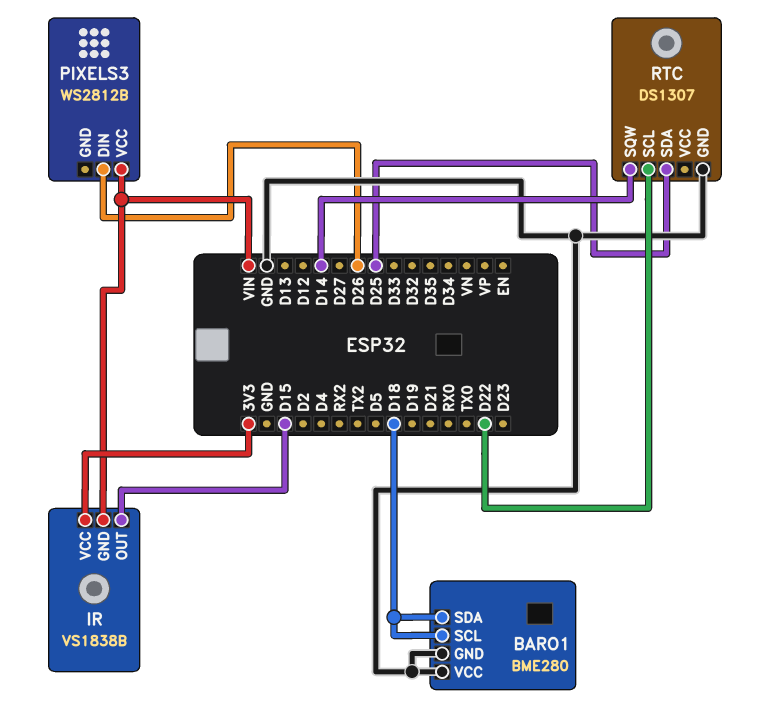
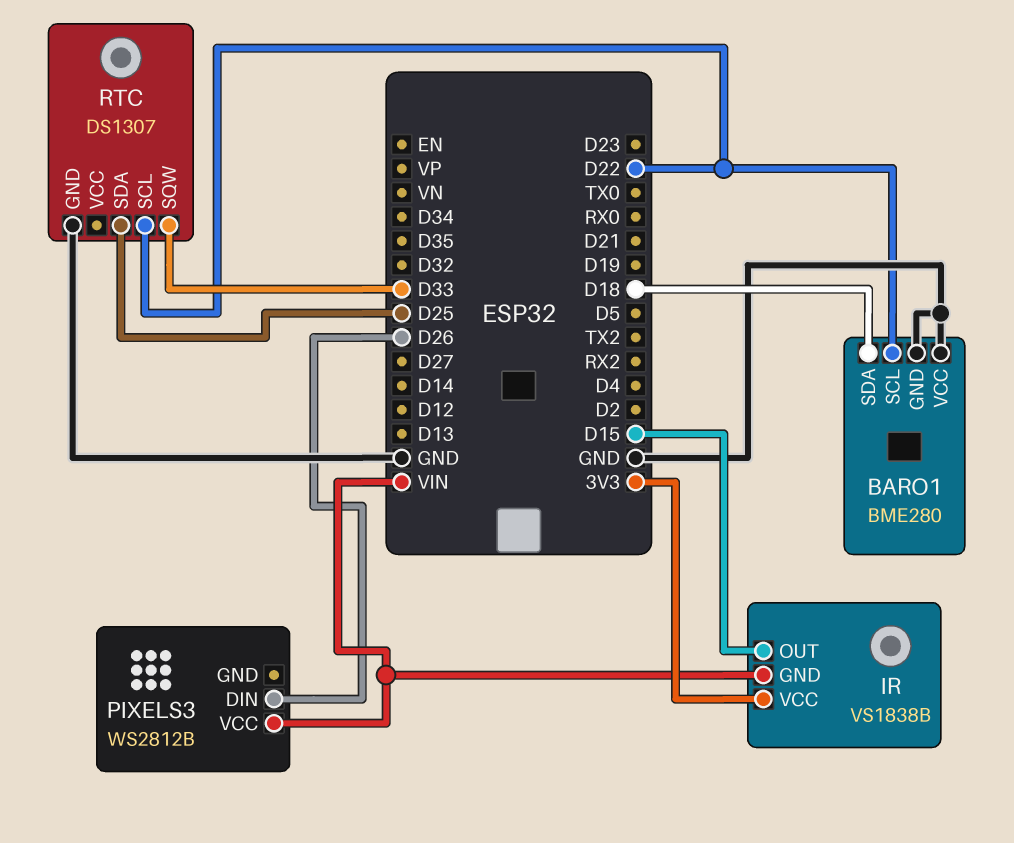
BARO1 pin SCL: D18 -> D22
RTC pin SQW: D14 -> D33

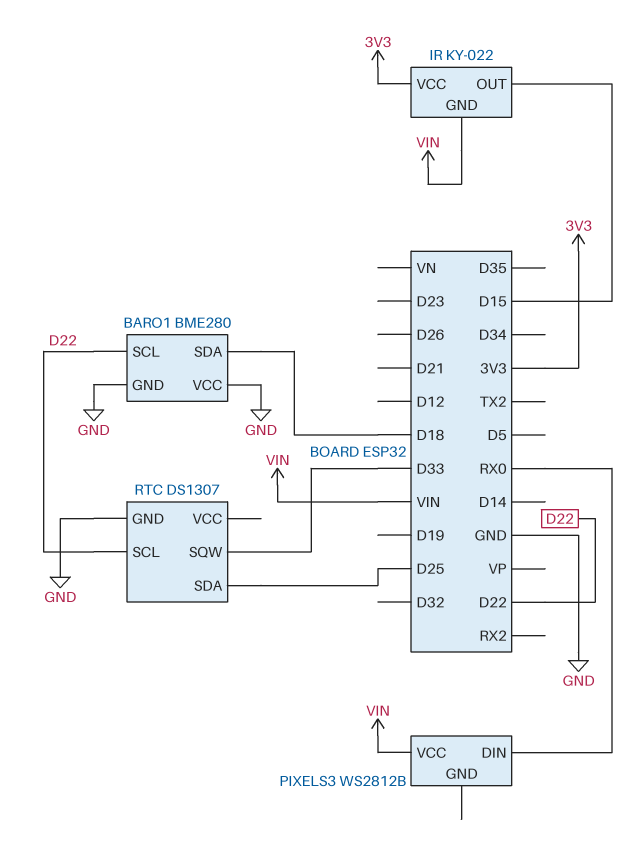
IR: VS1838B -> KY-022
PIXELS3 pin DIN: D26 -> RX0

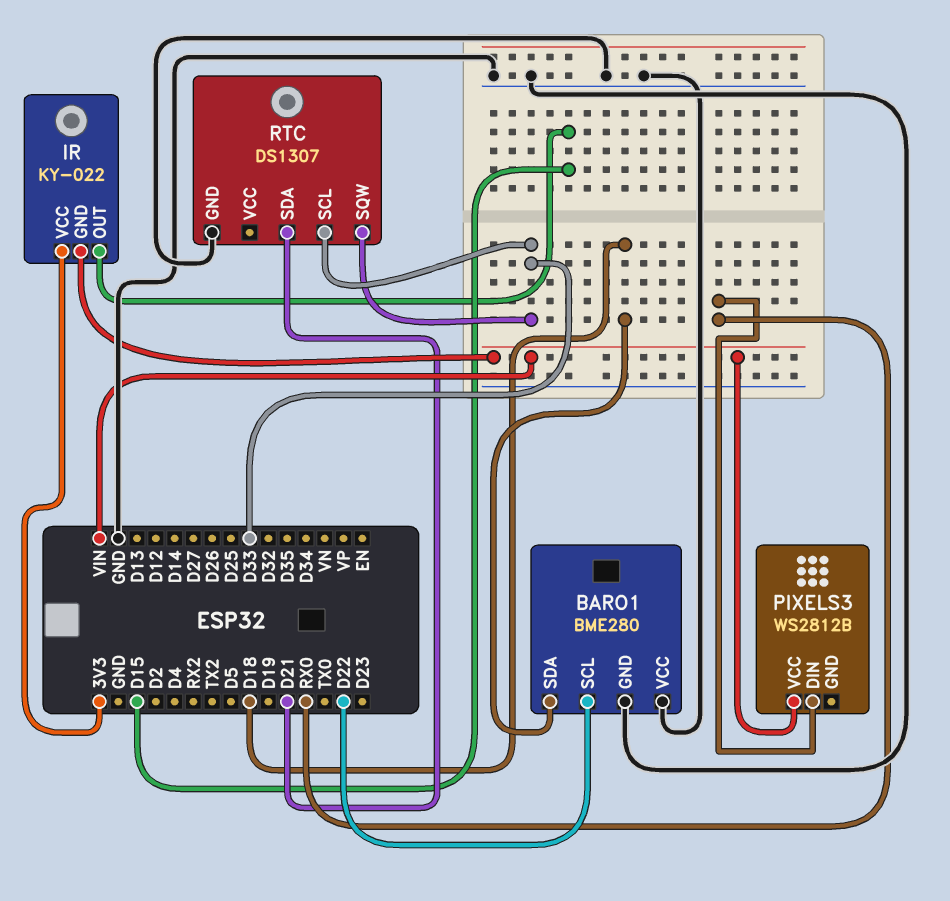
RTC pin SCL: D22 -> D33
RTC pin SDA: D25 -> D21

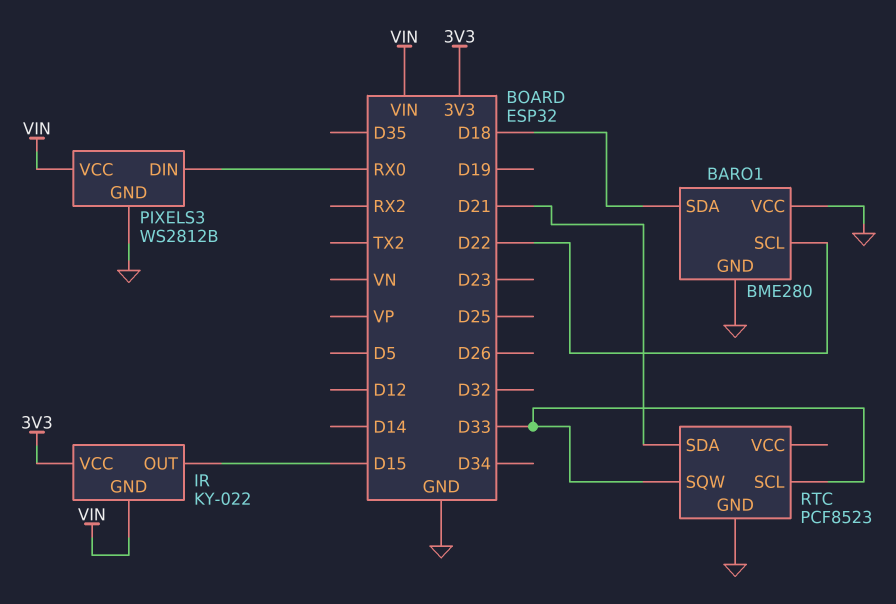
PIXELS3 pin GND: none -> GND
RTC: DS1307 -> PCF8523

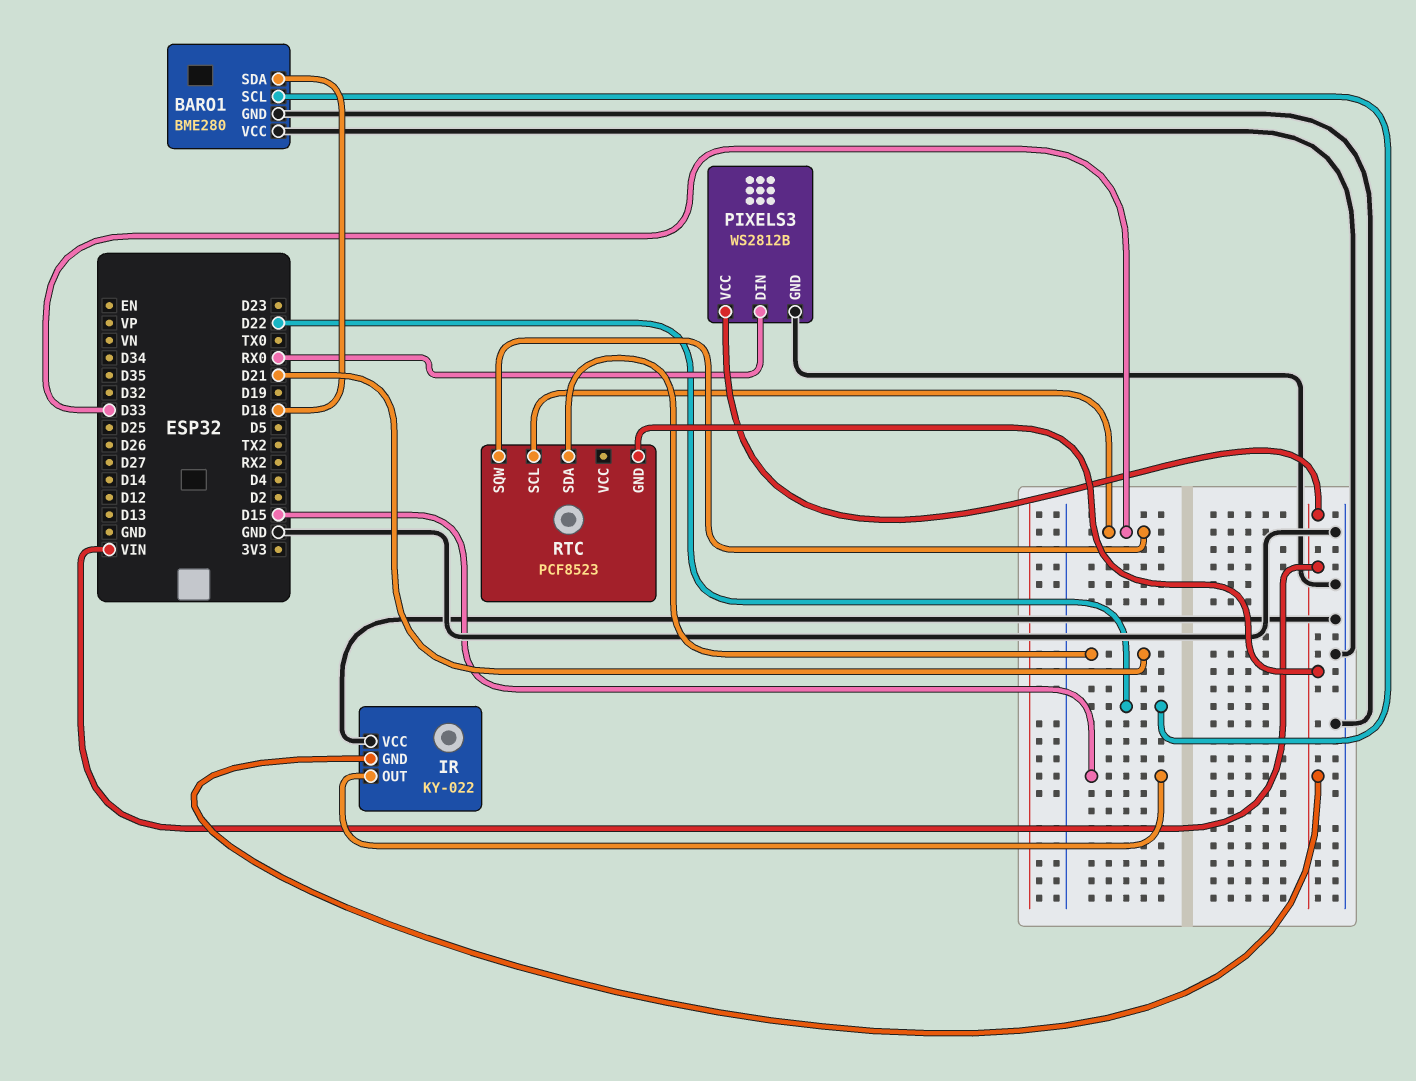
IR pin VCC: 3V3 -> GND
RTC pin GND: GND -> VIN

